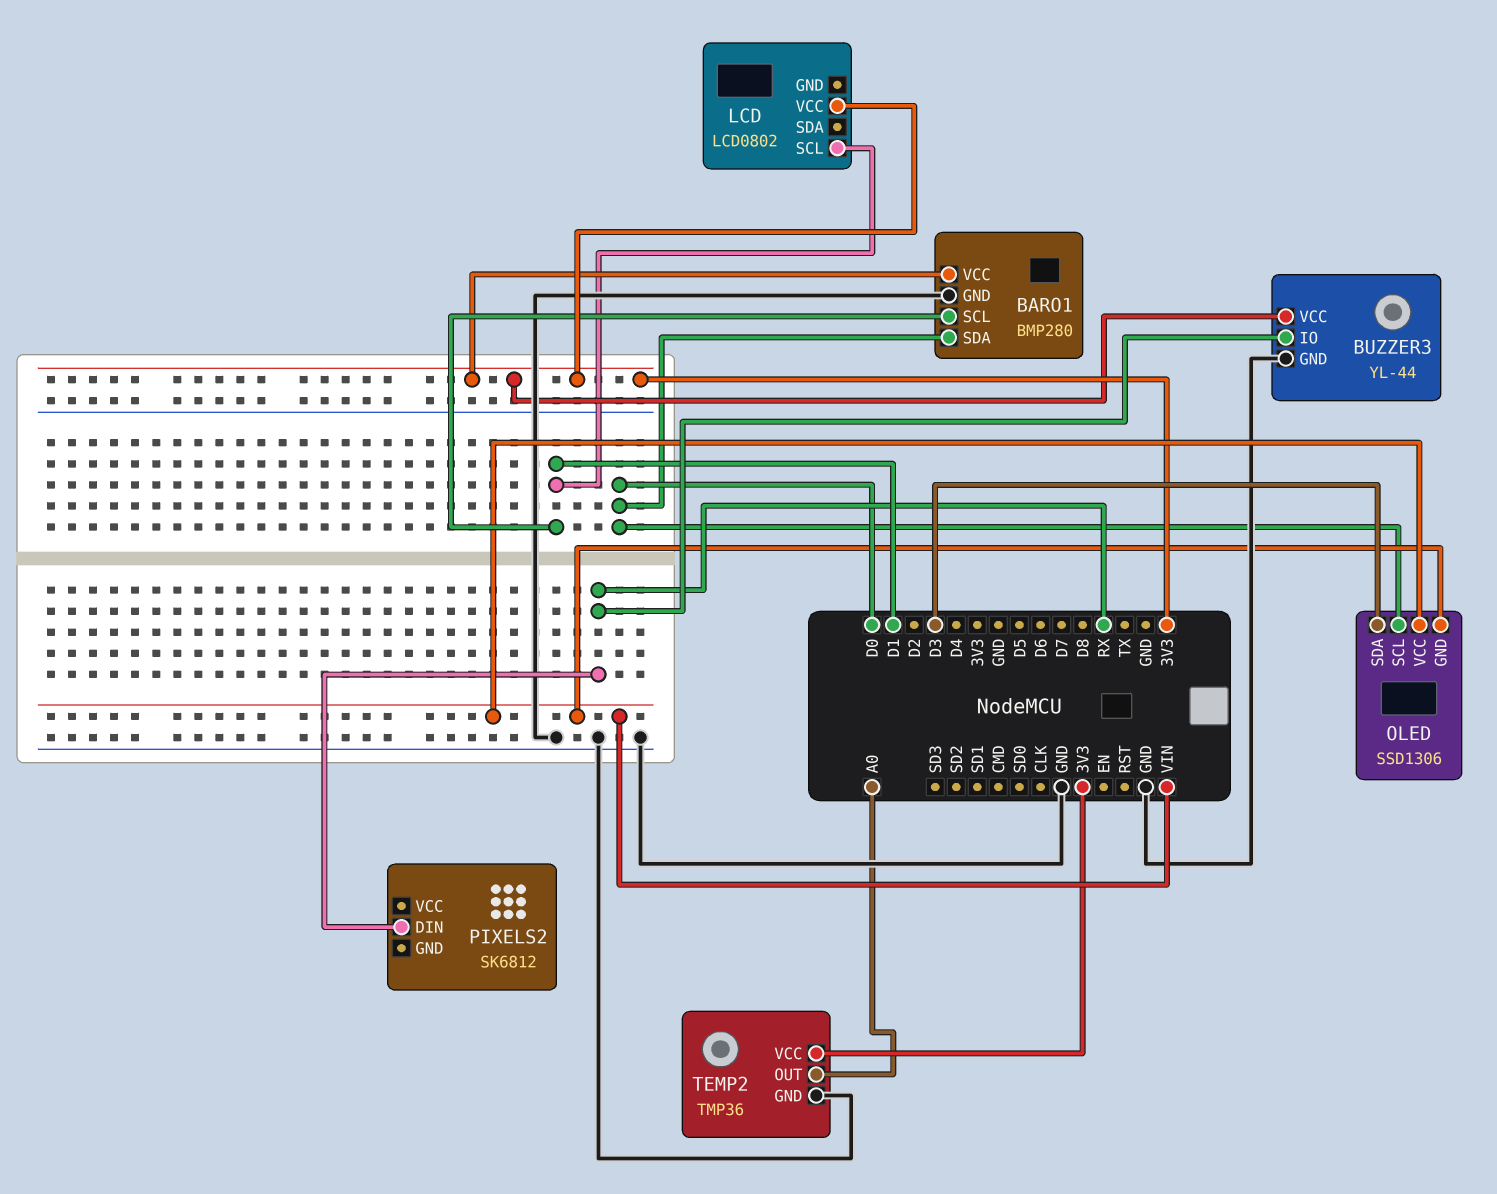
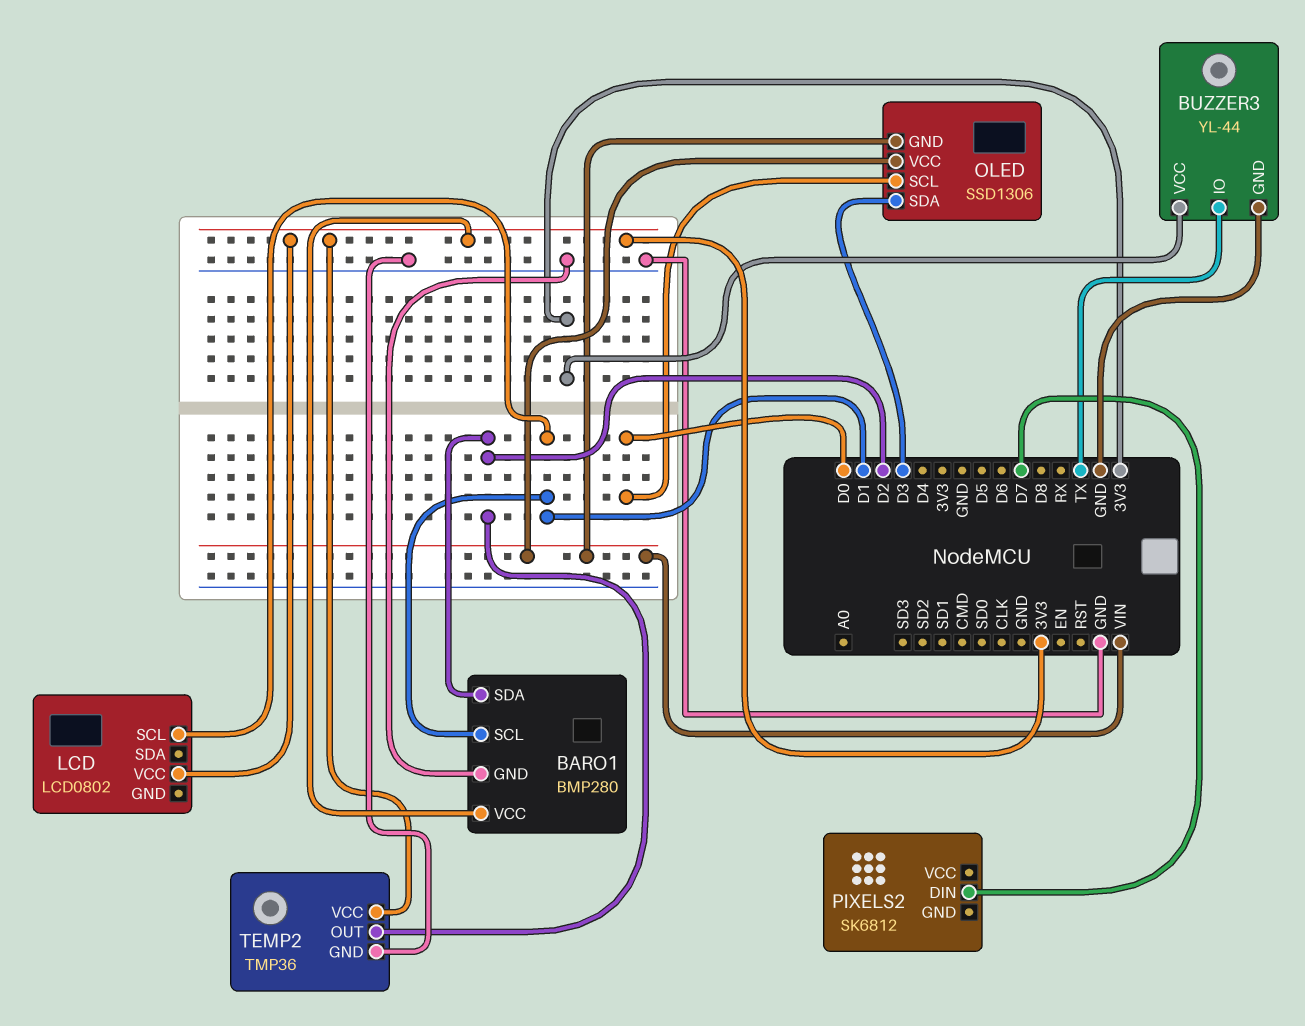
BARO1 pin SDA: D0 -> D2
BUZZER3 pin IO: RX -> TX
PIXELS2 pin DIN: RX -> D7
TEMP2 pin OUT: A0 -> D2

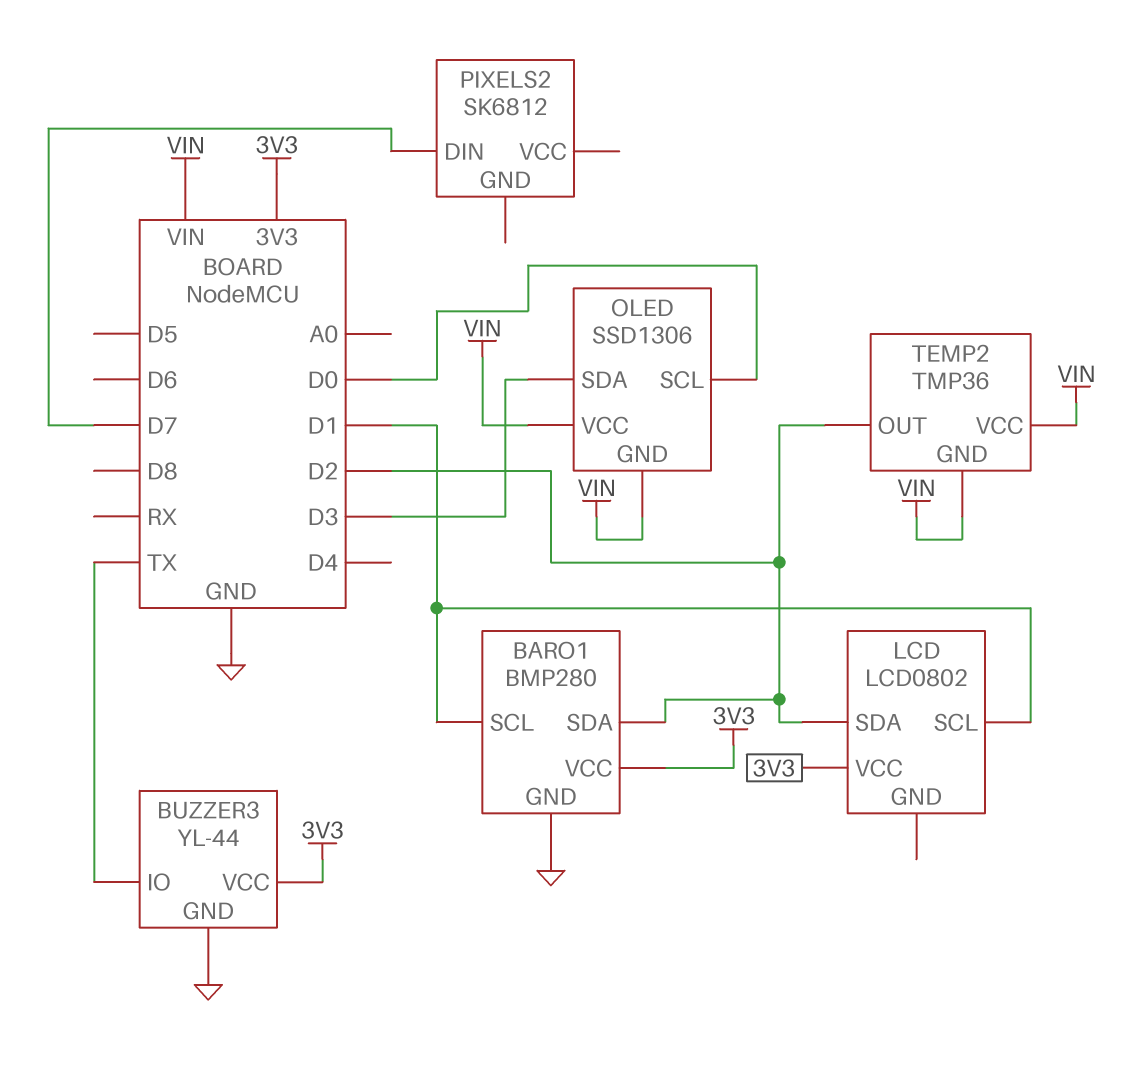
LCD pin SDA: none -> D2
TEMP2 pin GND: GND -> VIN
TEMP2 pin VCC: 3V3 -> VIN

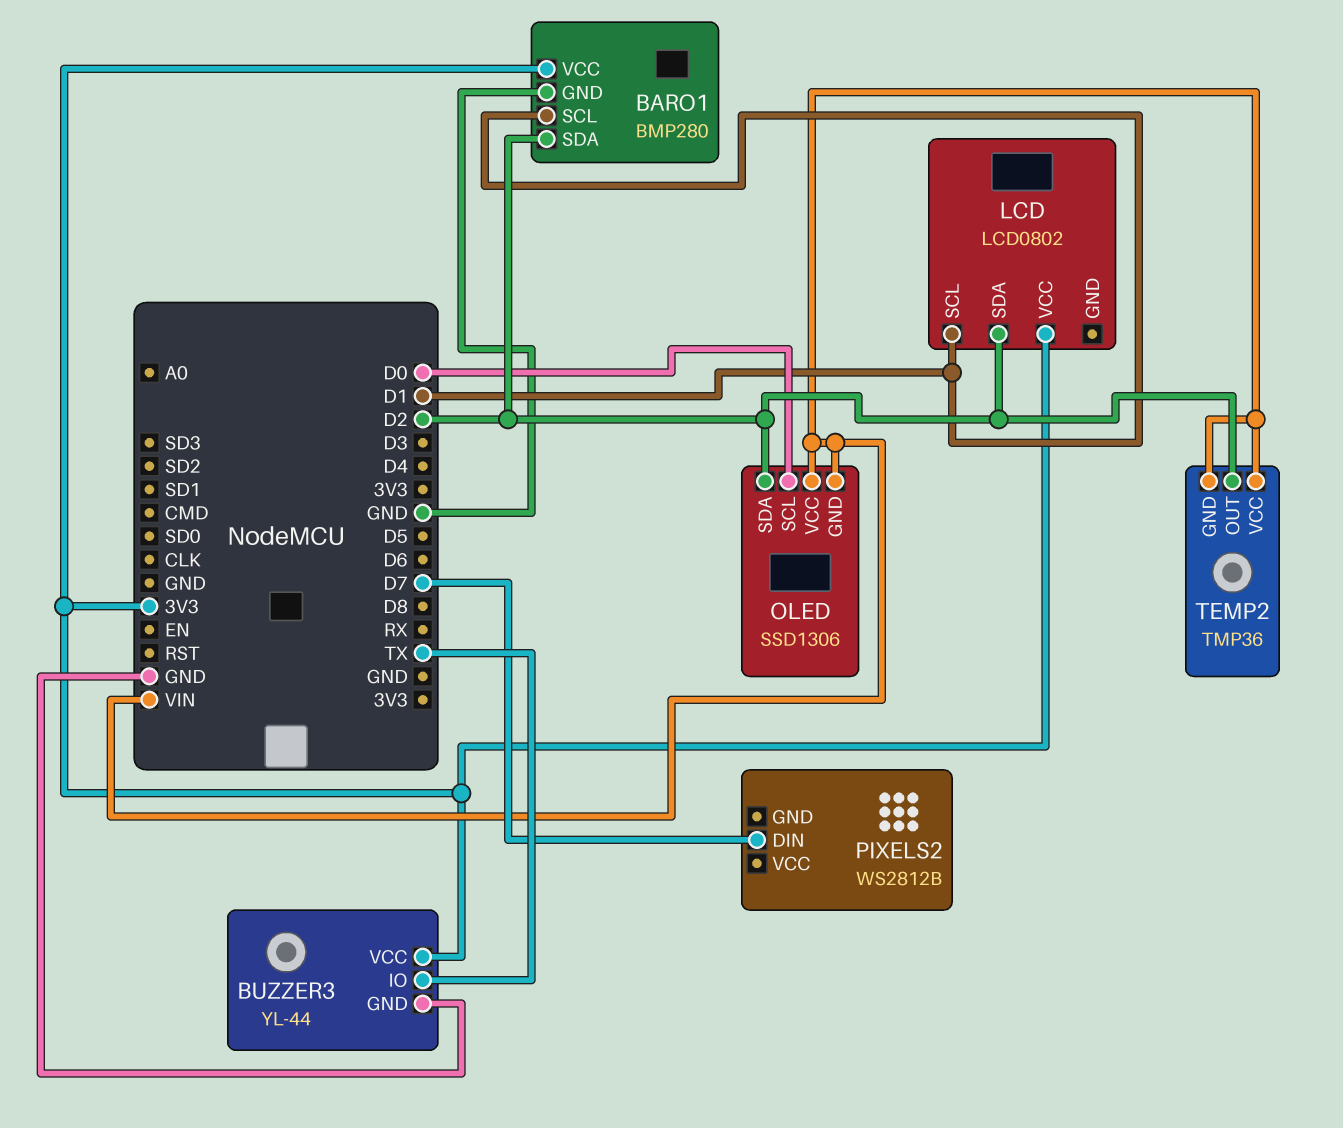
OLED pin SDA: D3 -> D2
PIXELS2: SK6812 -> WS2812B

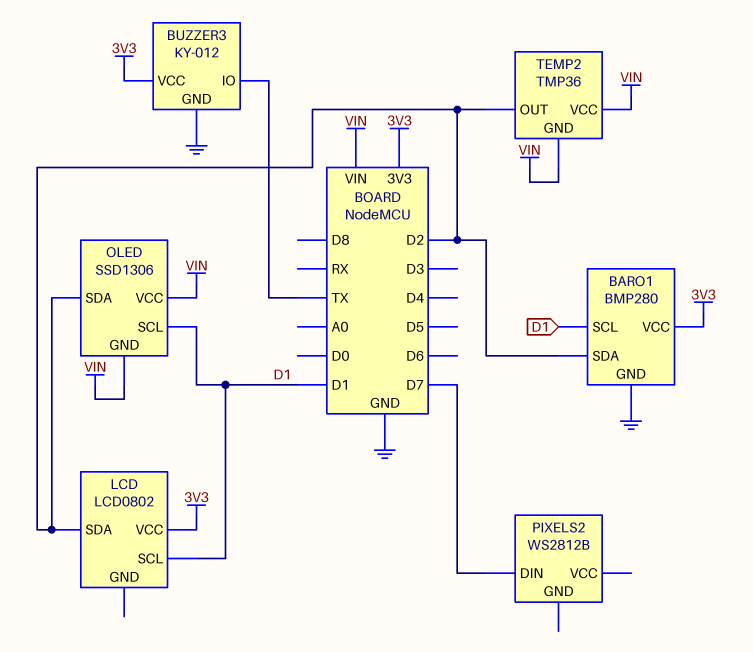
BUZZER3: YL-44 -> KY-012
OLED pin SCL: D0 -> D1

